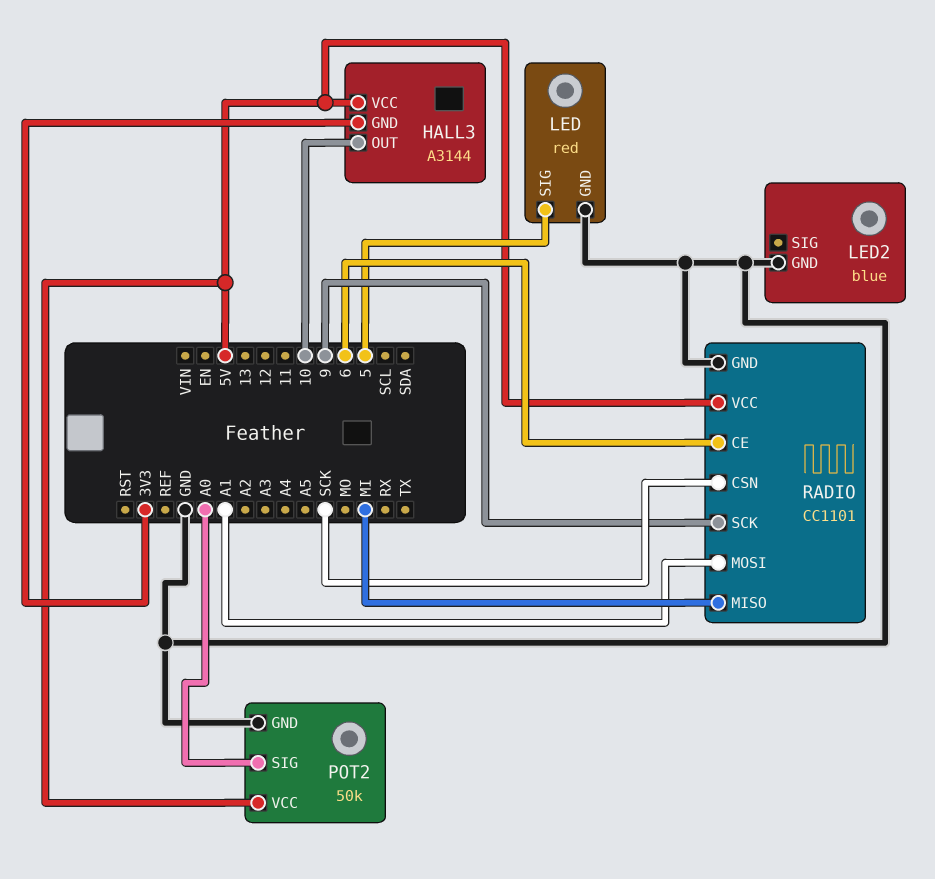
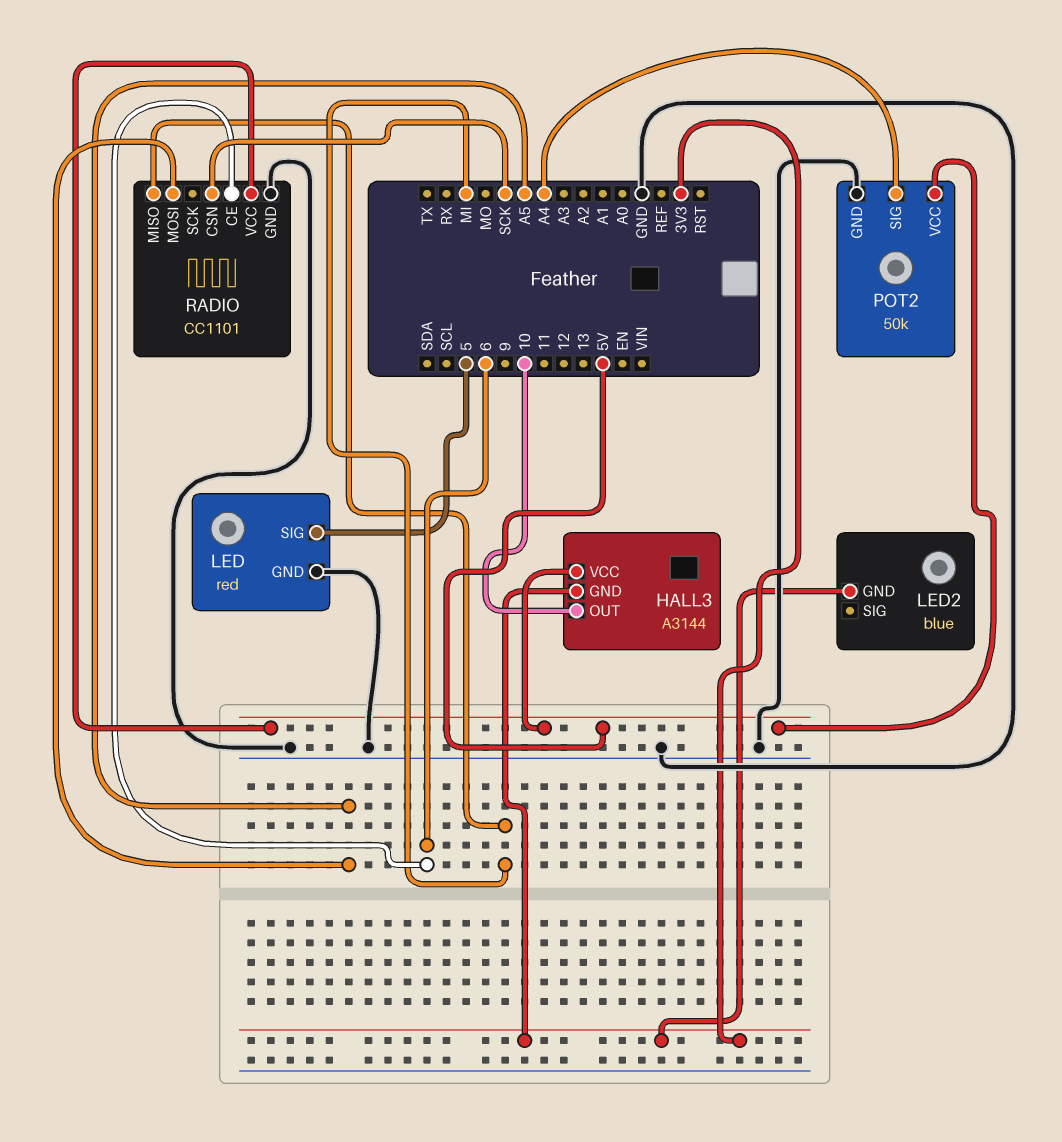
LED2 pin GND: GND -> 3V3
POT2 pin SIG: A0 -> A4
RADIO pin MOSI: A1 -> A5
RADIO pin SCK: 9 -> none

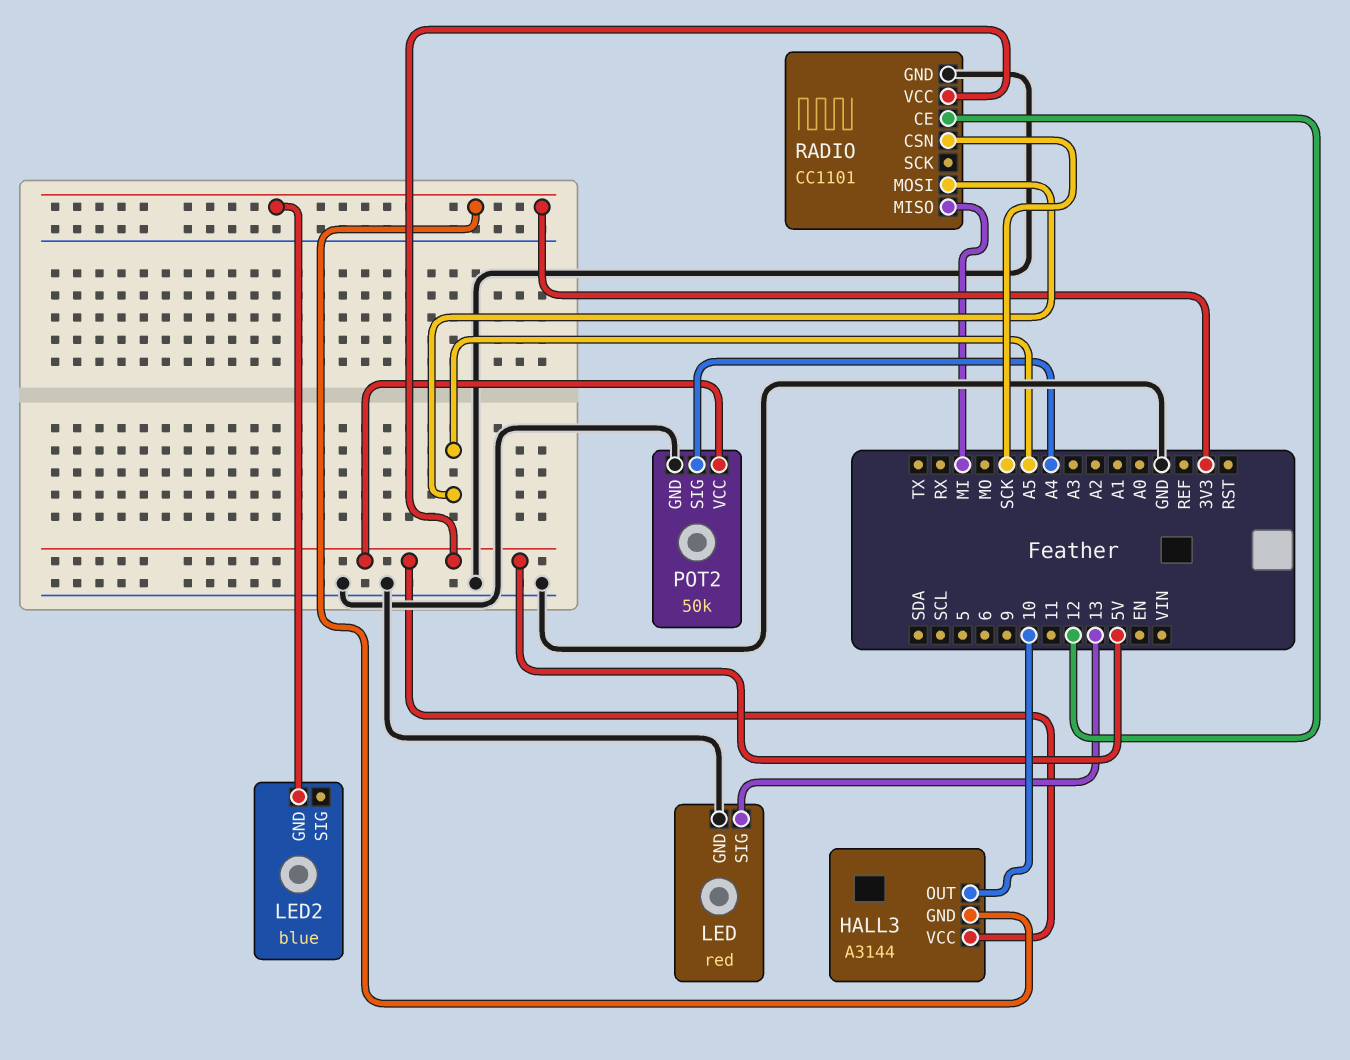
LED pin SIG: 5 -> 13
RADIO pin CE: 6 -> 12

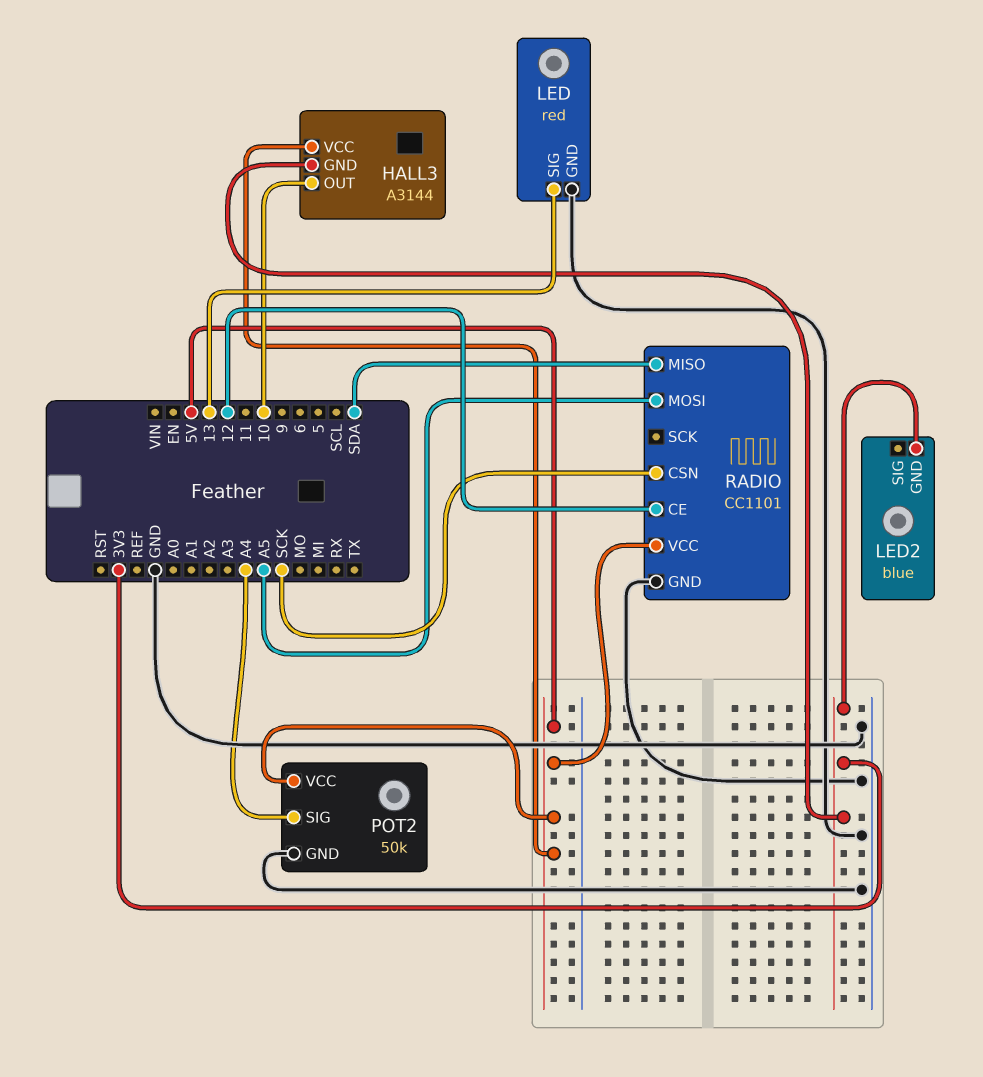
RADIO pin MISO: MI -> SDA

